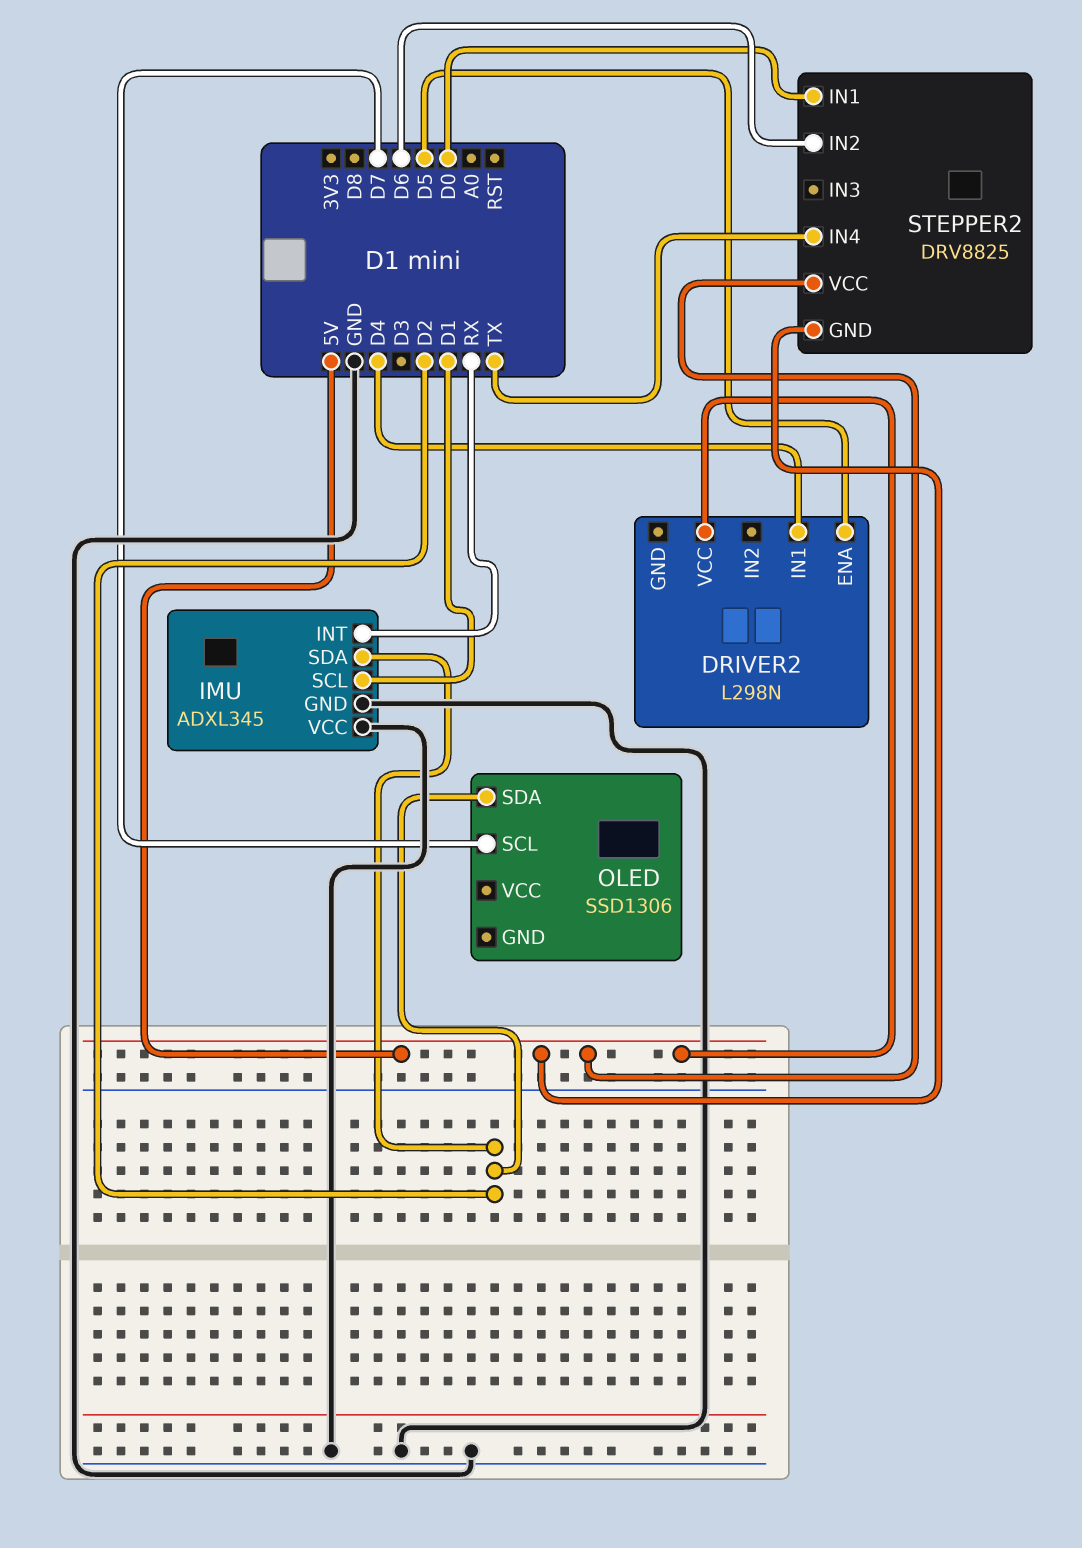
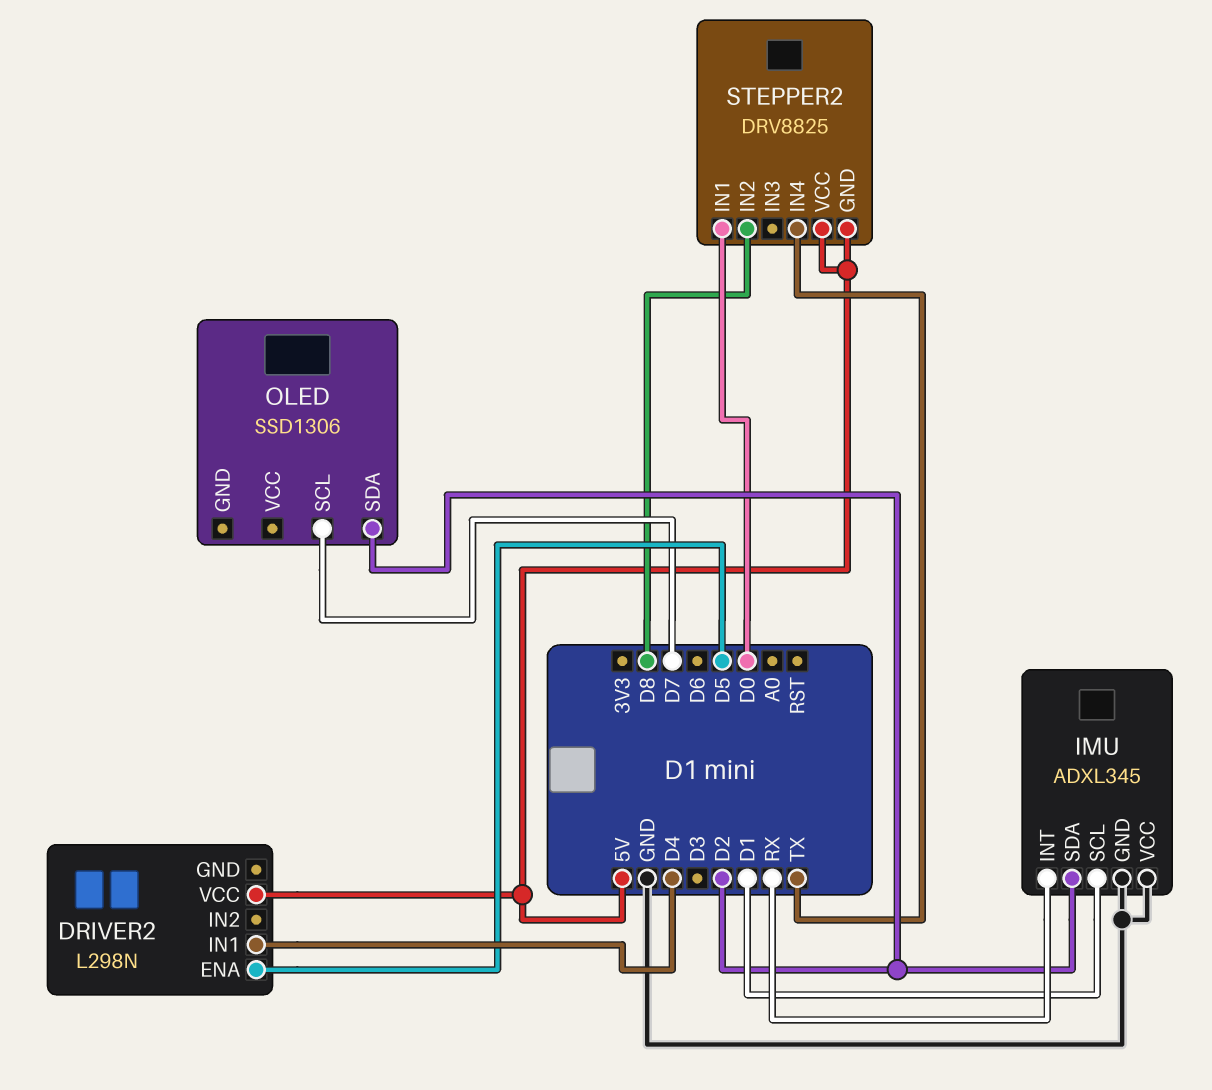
STEPPER2 pin IN2: D6 -> D8

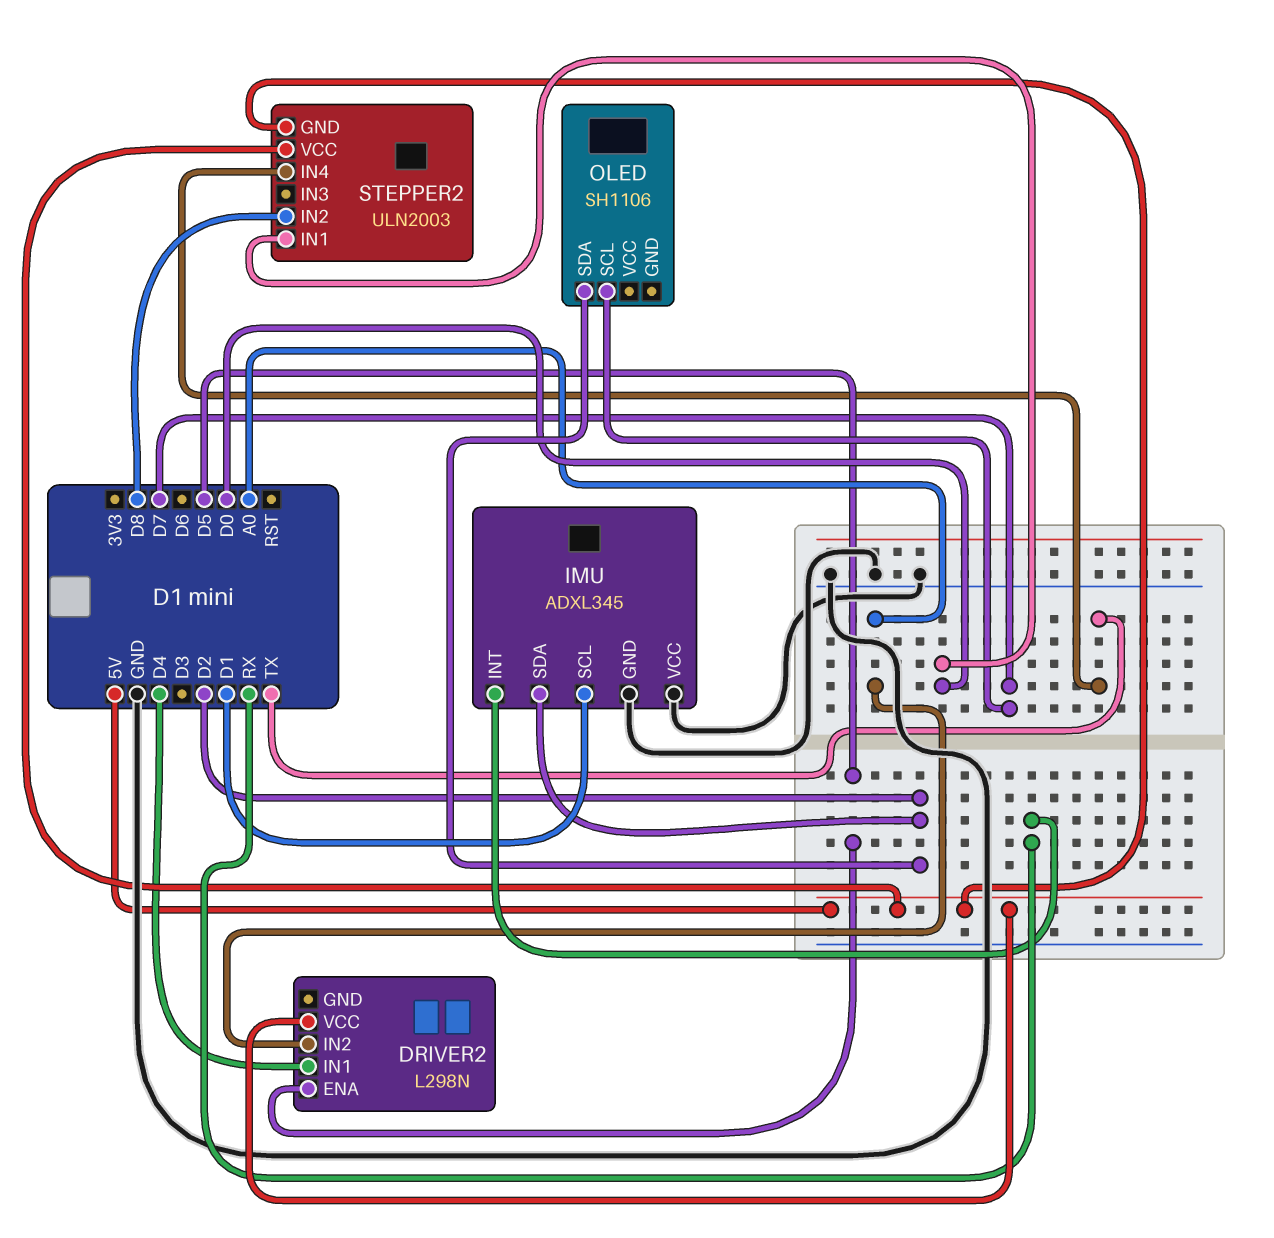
DRIVER2 pin IN2: none -> A0
OLED: SSD1306 -> SH1106
STEPPER2: DRV8825 -> ULN2003

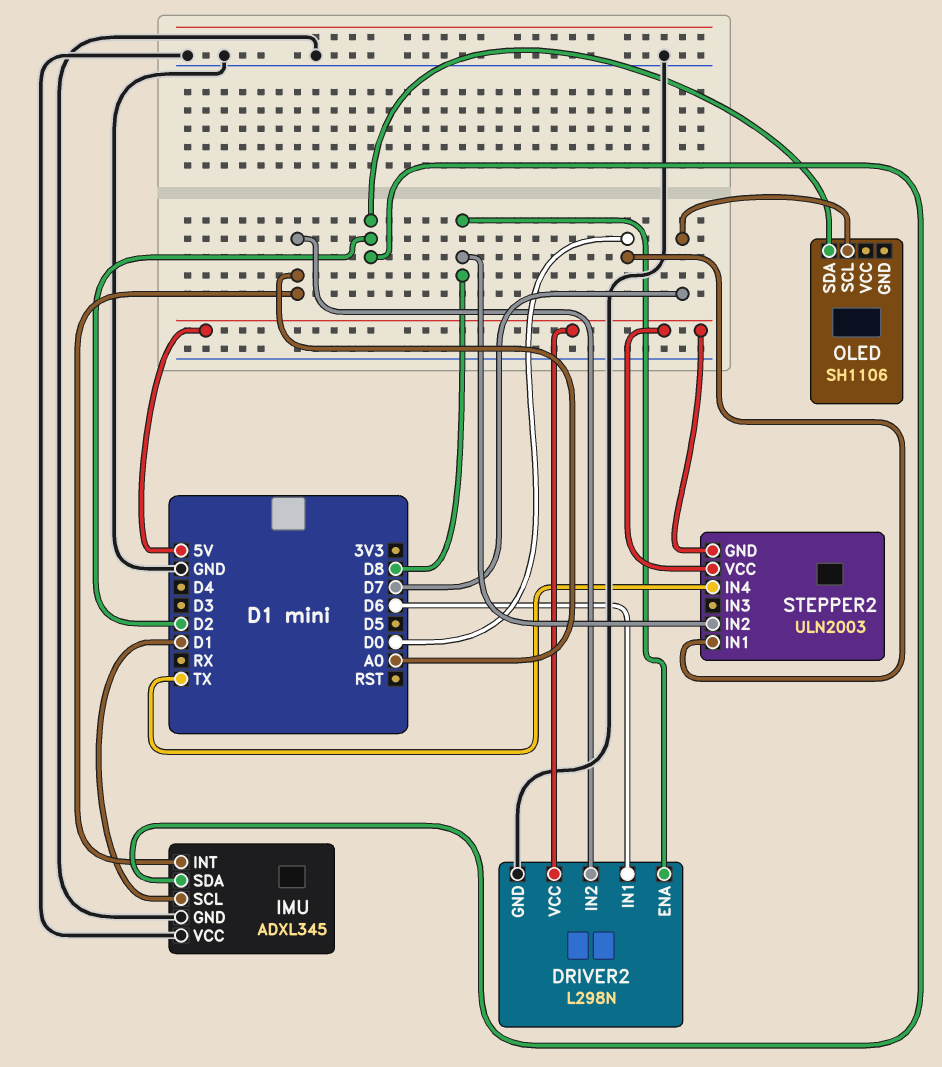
DRIVER2 pin ENA: D5 -> D8
DRIVER2 pin GND: none -> GND
DRIVER2 pin IN1: D4 -> D6
IMU pin INT: RX -> A0

